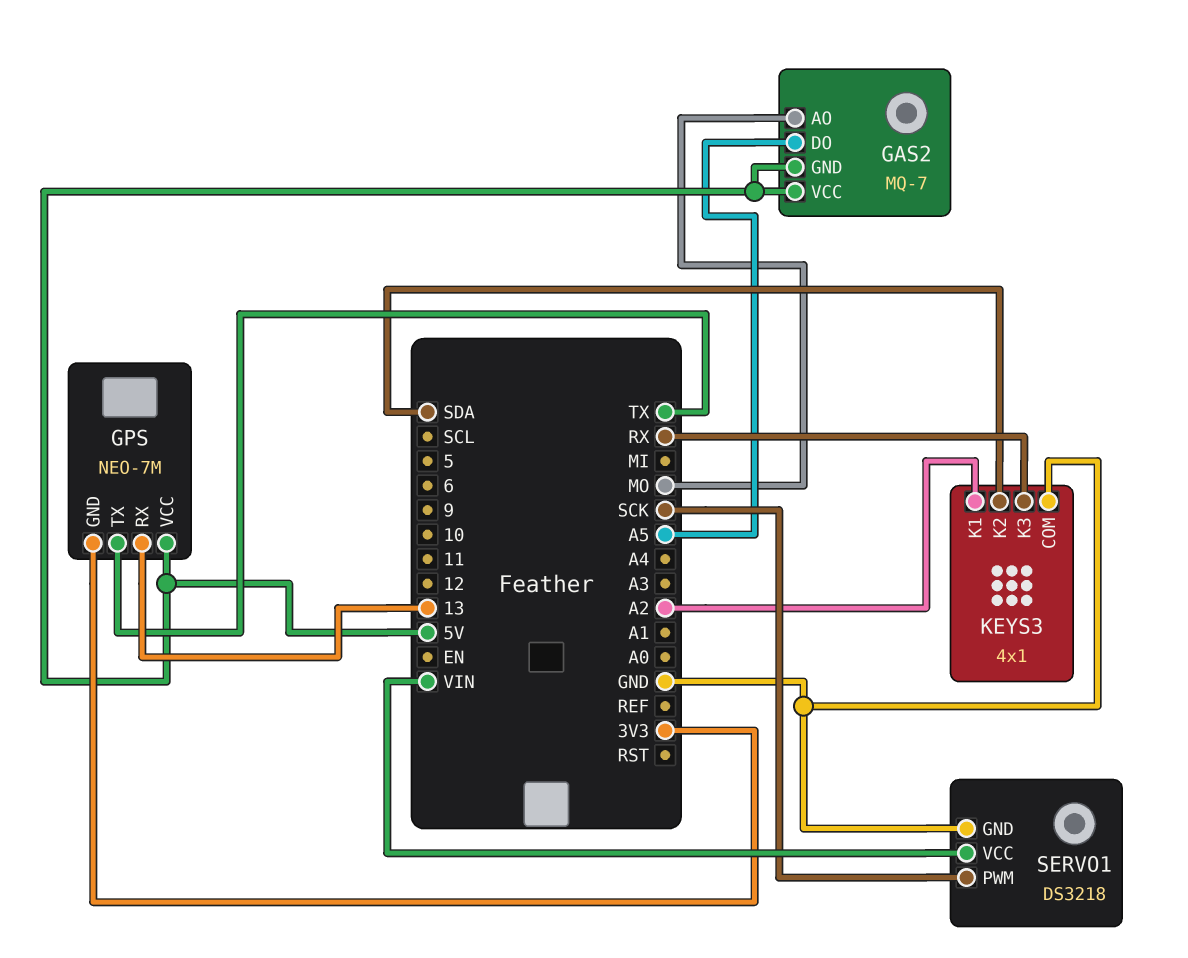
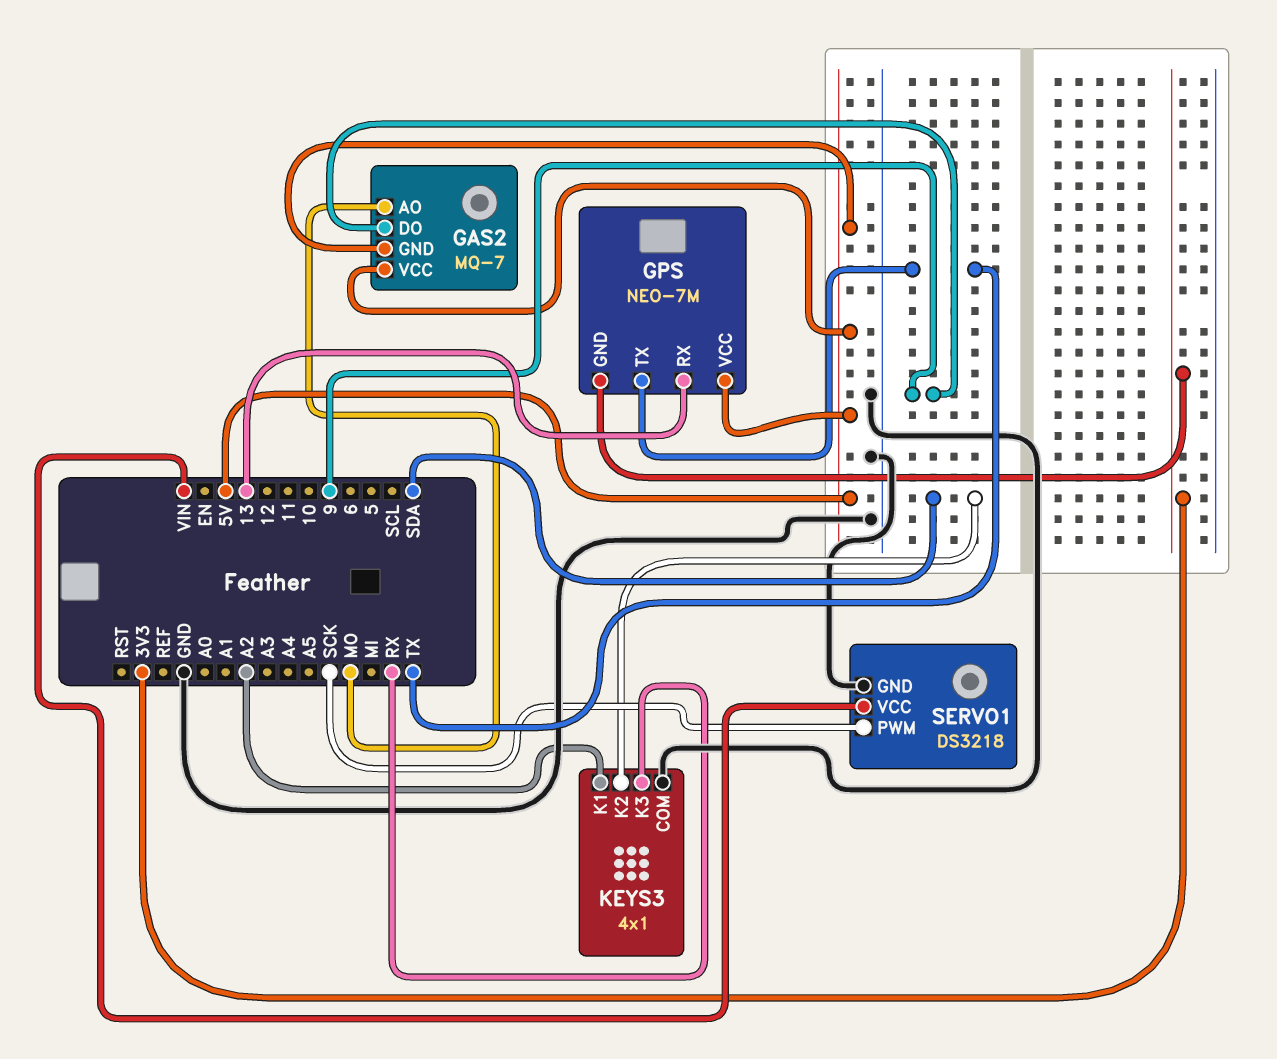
GAS2 pin DO: A5 -> 9

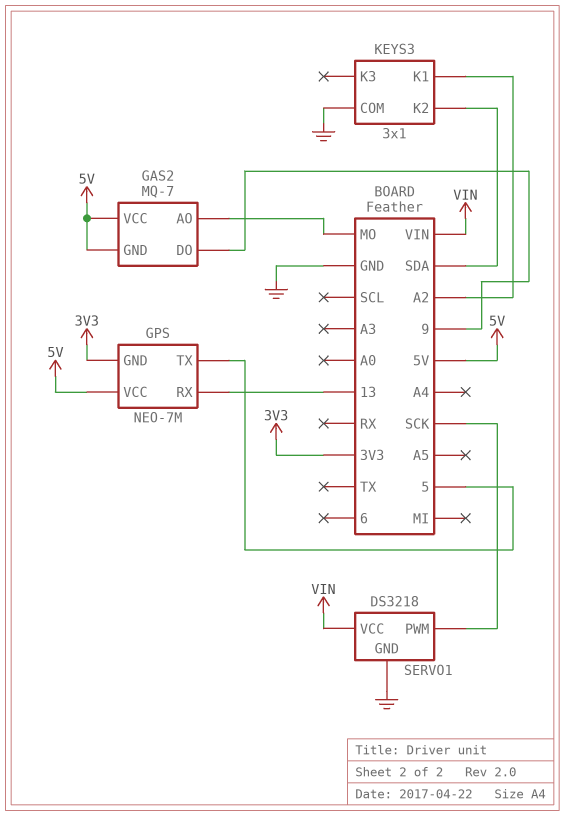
GPS pin TX: TX -> 5
KEYS3: 4x1 -> 3x1
KEYS3 pin K3: RX -> none

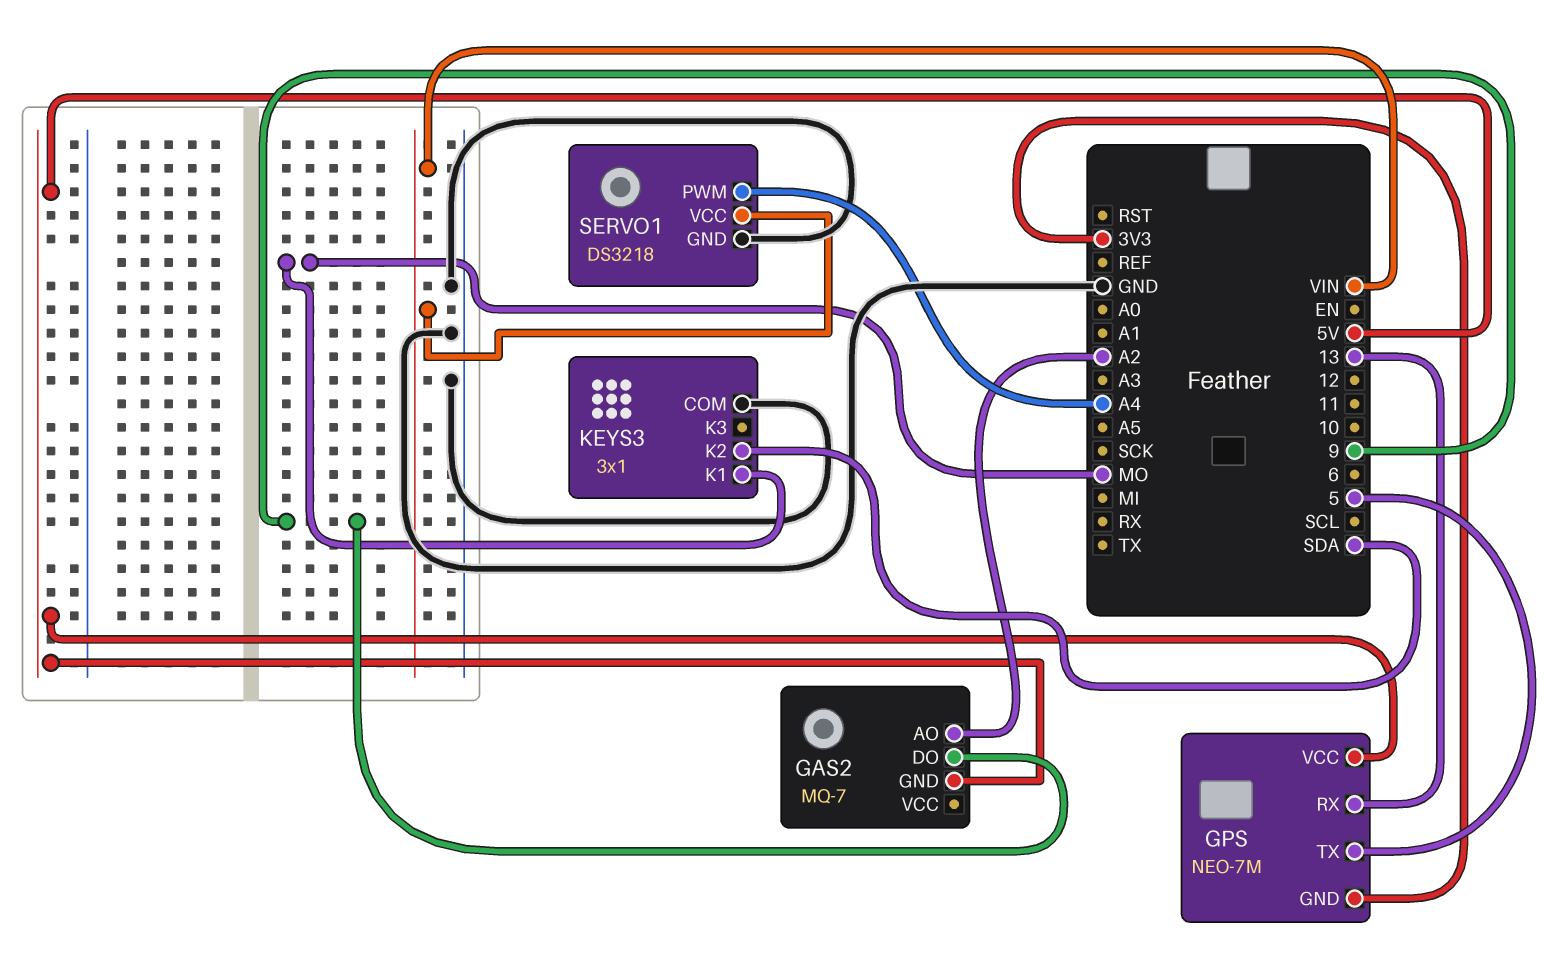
GAS2 pin AO: MO -> A2
GAS2 pin VCC: 5V -> none
KEYS3 pin K1: A2 -> MO
SERVO1 pin PWM: SCK -> A4

